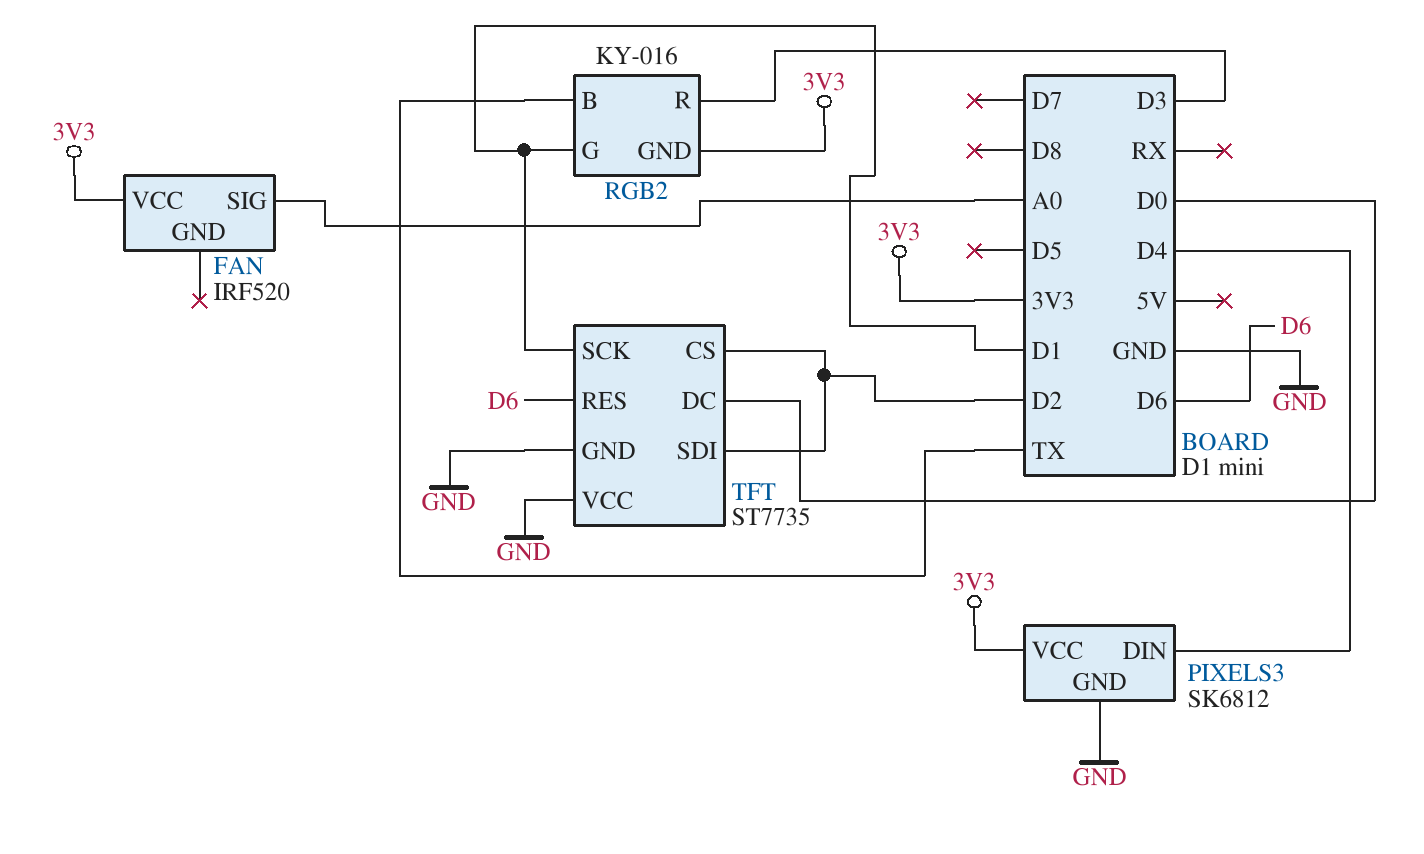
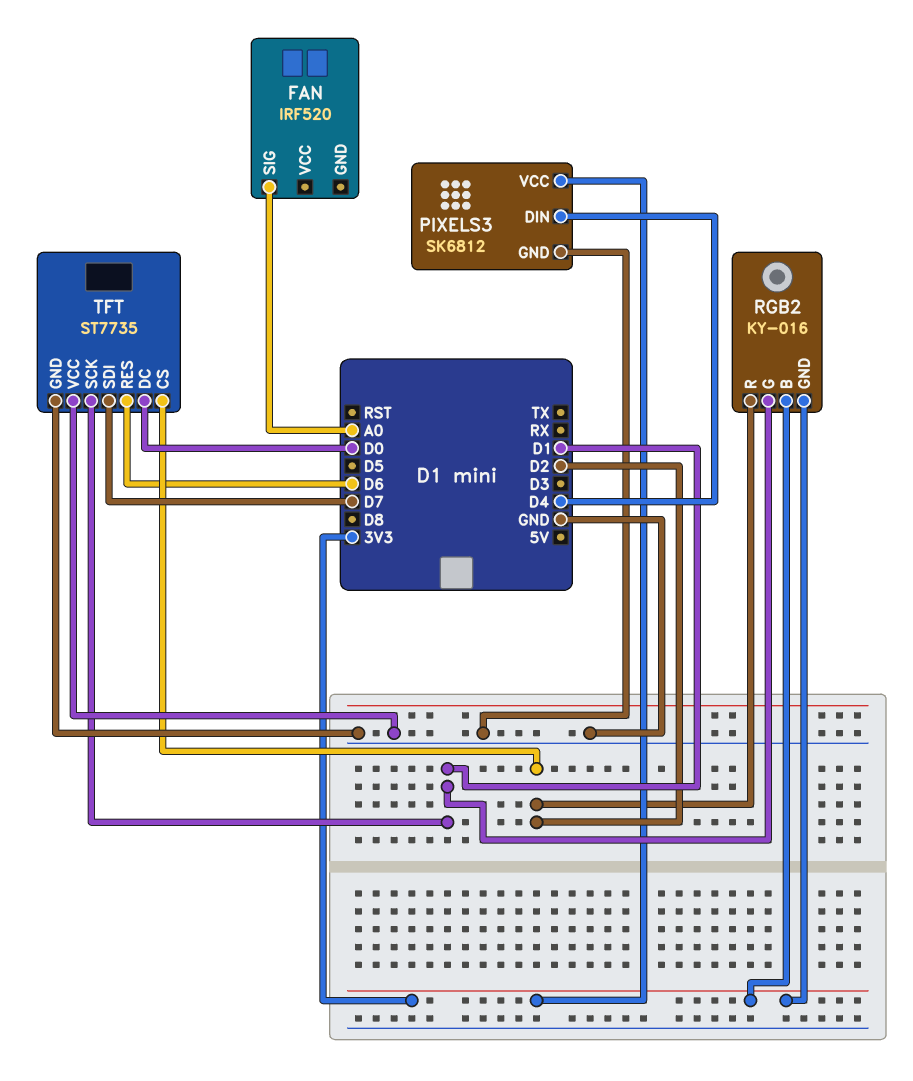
FAN pin VCC: 3V3 -> none
RGB2 pin B: TX -> 3V3
RGB2 pin R: D3 -> D2
TFT pin SDI: D2 -> D7

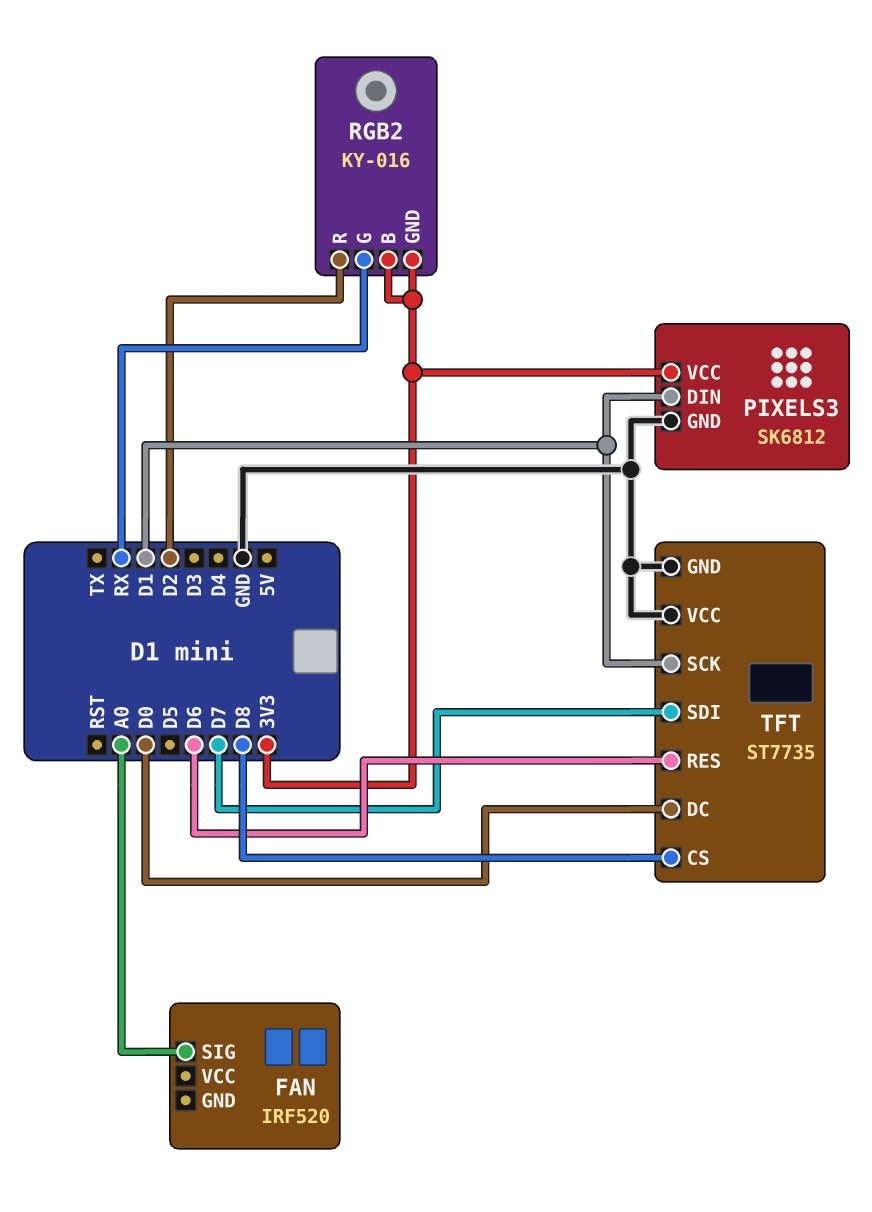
PIXELS3 pin DIN: D4 -> D1
RGB2 pin G: D1 -> RX
TFT pin CS: D2 -> D8

